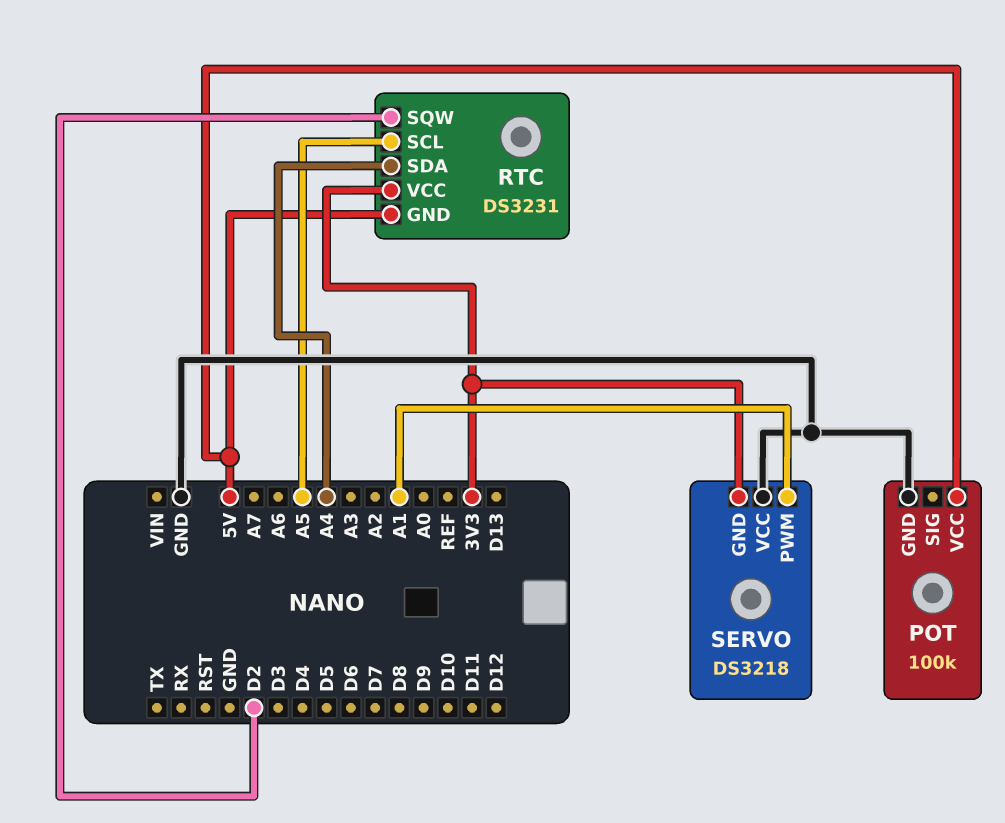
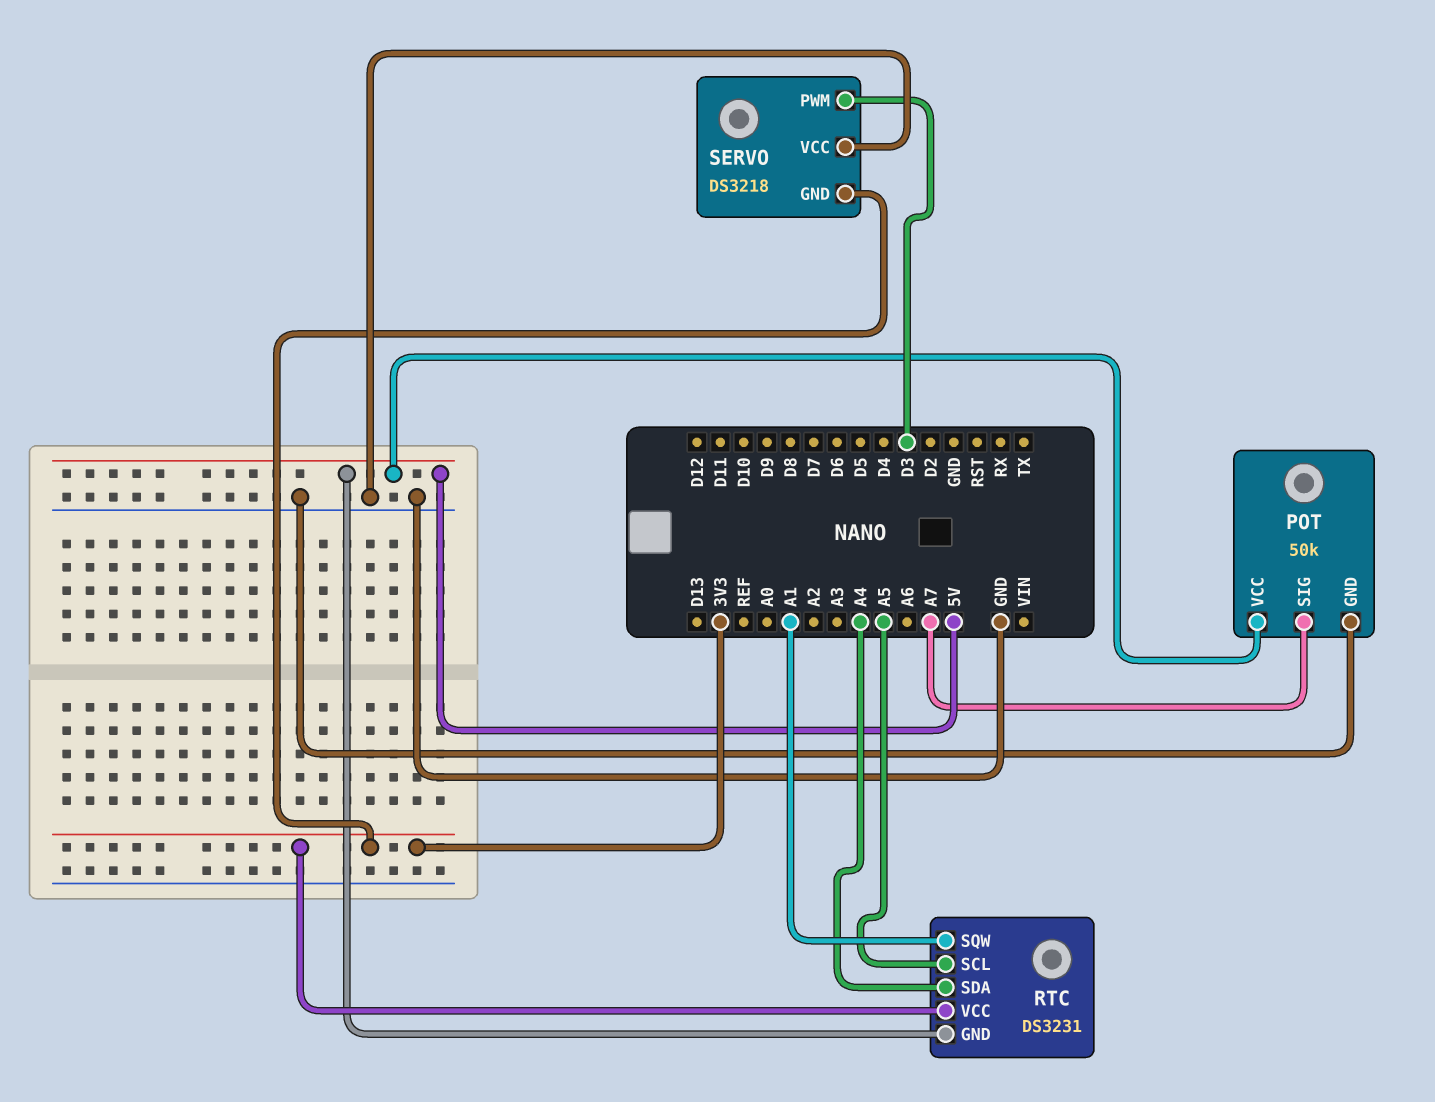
POT: 100k -> 50k
POT pin SIG: none -> A7
RTC pin SQW: D2 -> A1
SERVO pin PWM: A1 -> D3

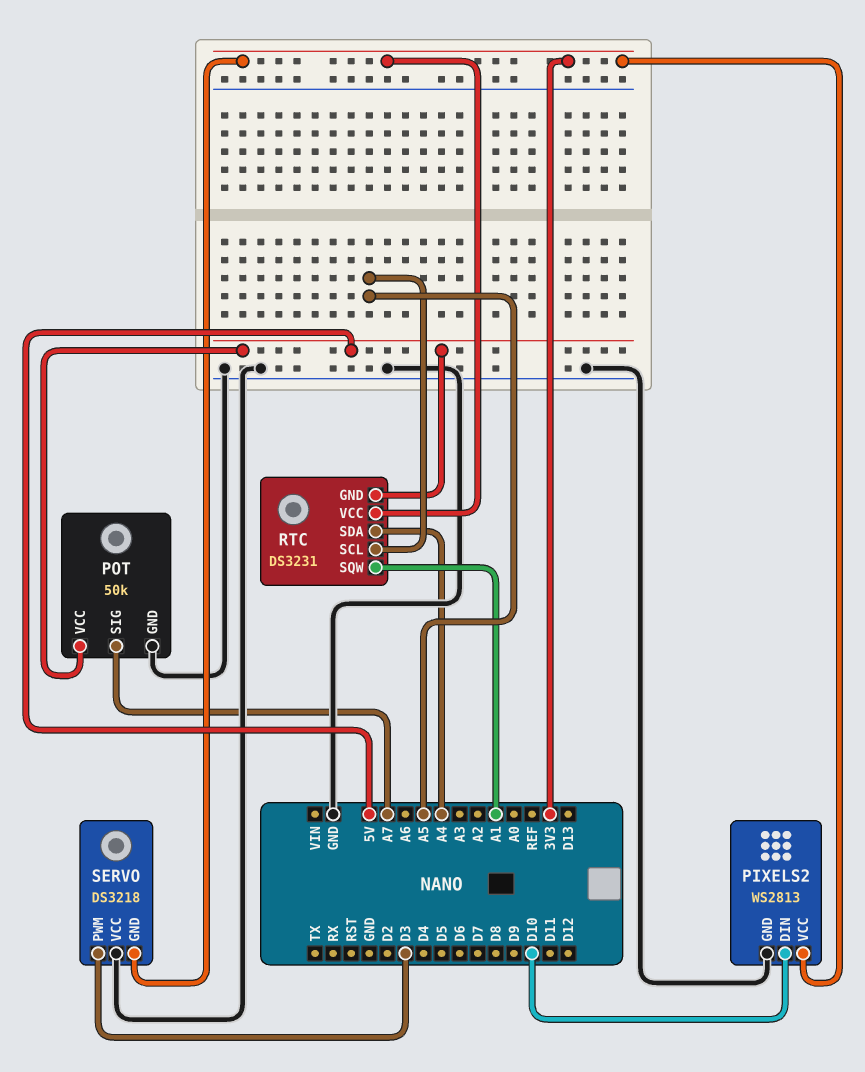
PIXELS2: none -> WS2813
PIXELS2 pin DIN: none -> D10
PIXELS2 pin GND: none -> GND
PIXELS2 pin VCC: none -> 3V3

